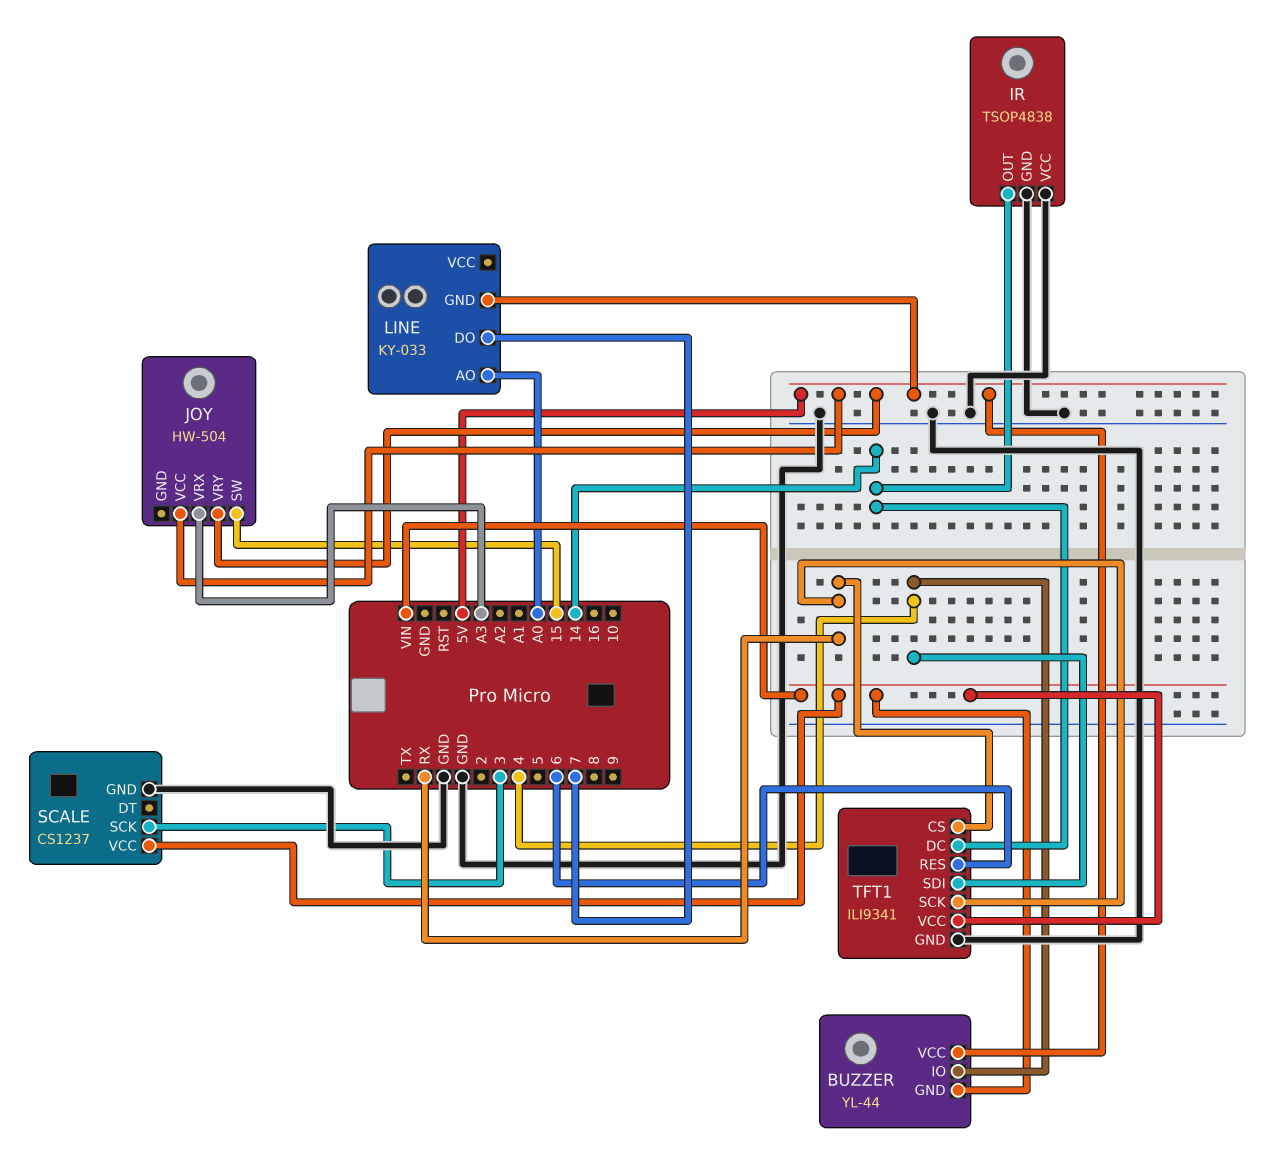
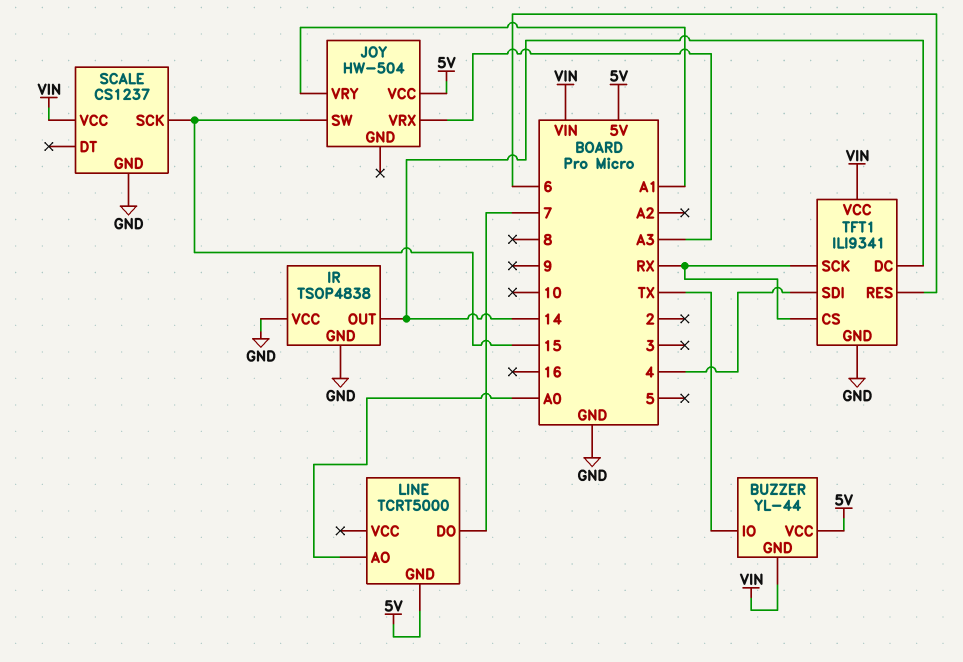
BUZZER pin IO: 4 -> TX
JOY pin VRY: 5V -> A1
LINE: KY-033 -> TCRT5000
SCALE pin SCK: 3 -> 15

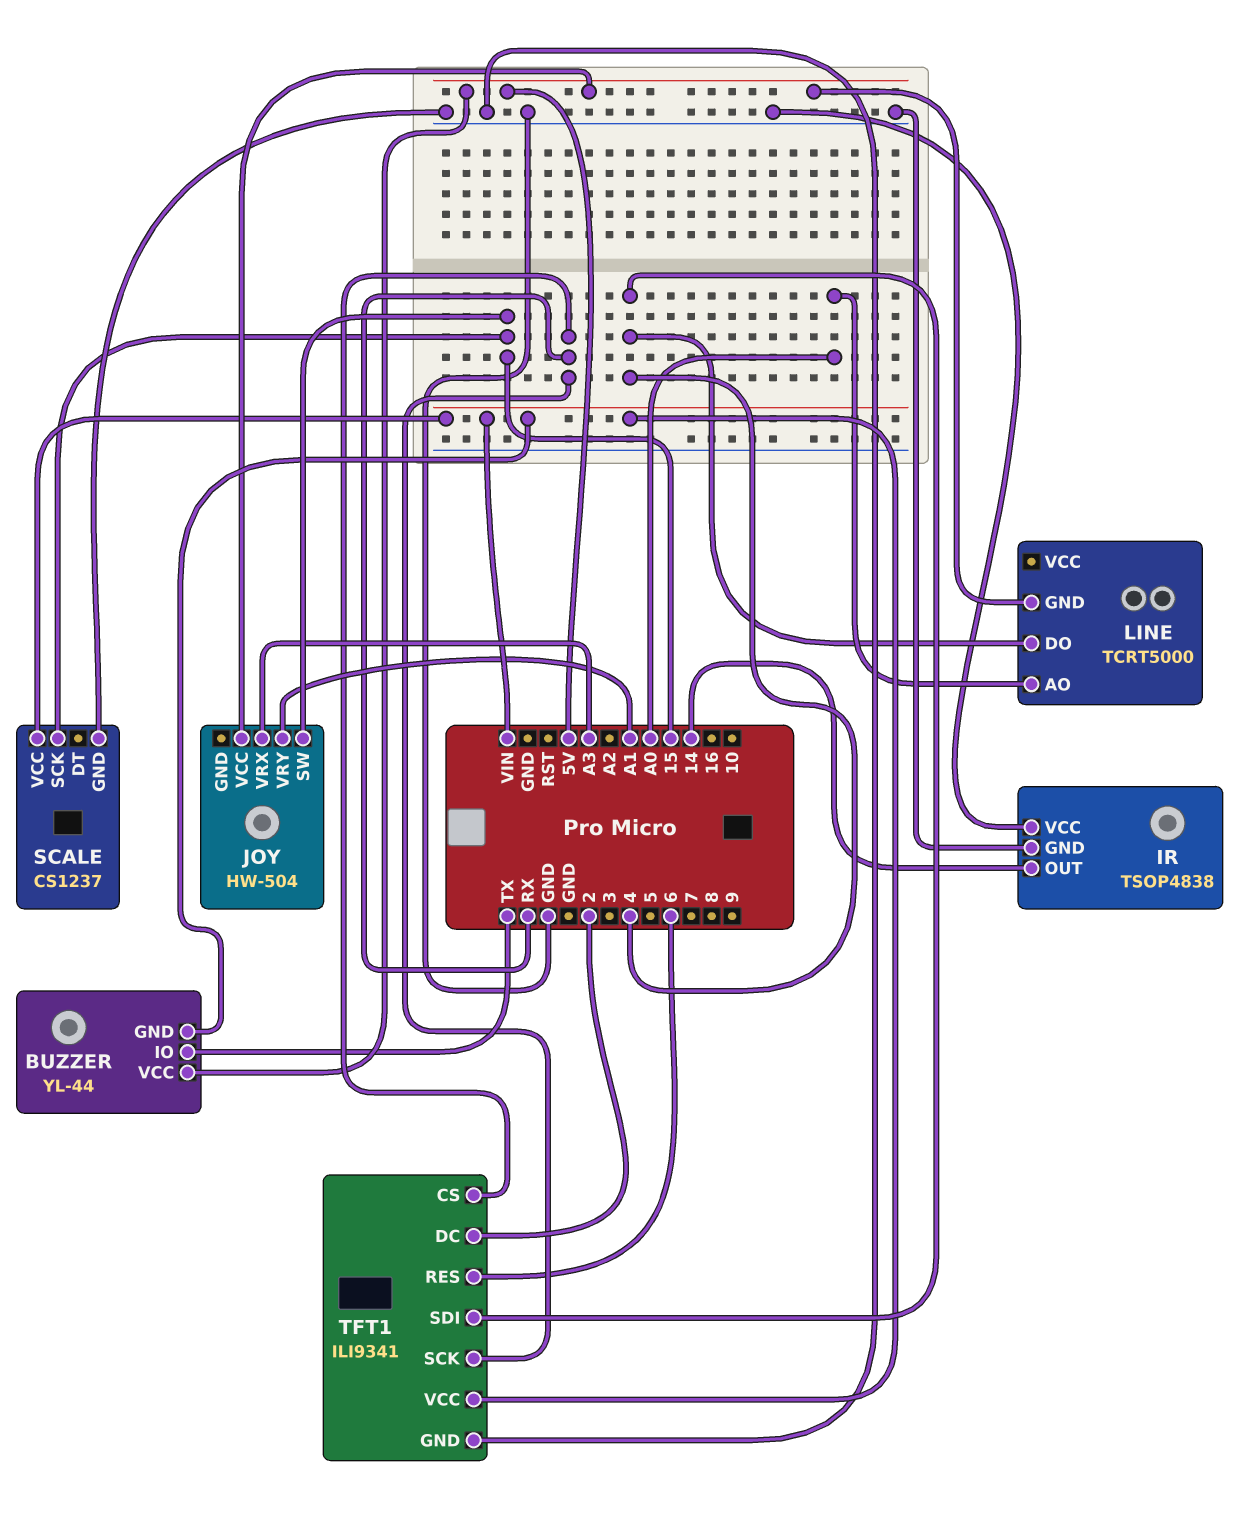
LINE pin DO: 7 -> 4
TFT1 pin DC: 14 -> 2

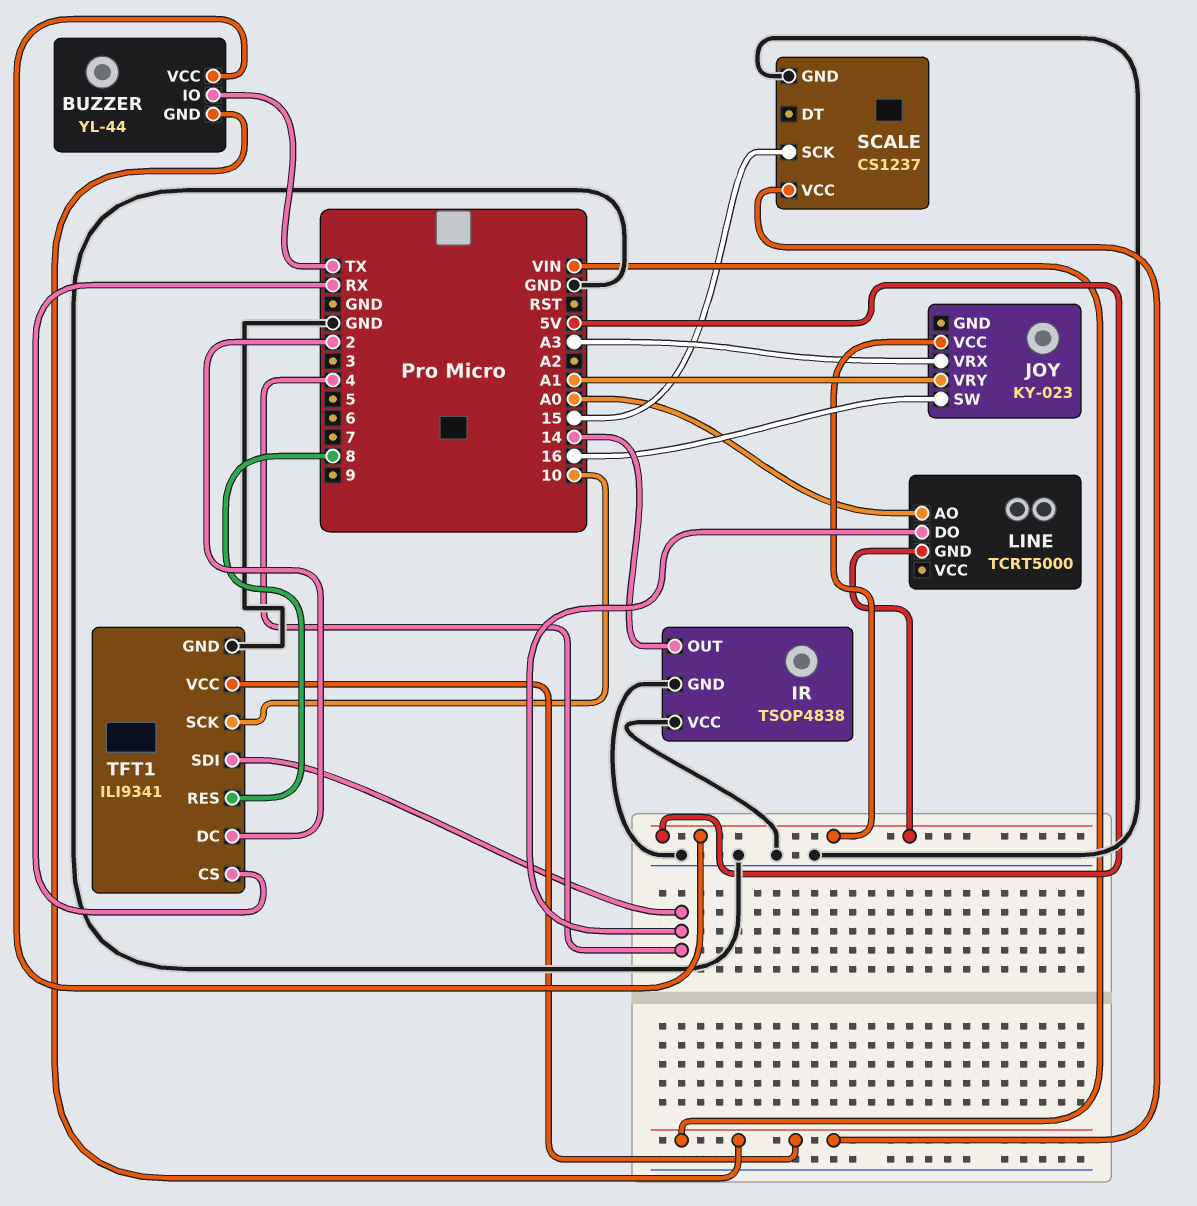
JOY: HW-504 -> KY-023
JOY pin SW: 15 -> 16
TFT1 pin RES: 6 -> 8
TFT1 pin SCK: RX -> 10

